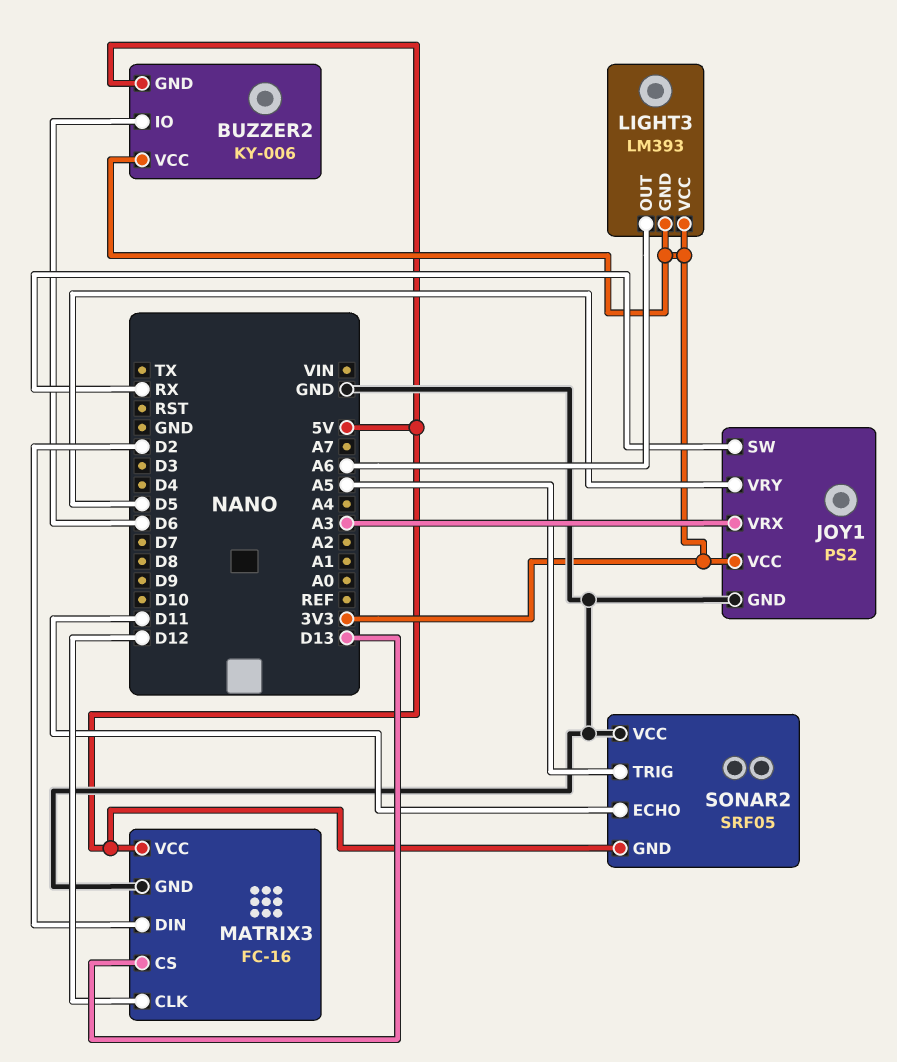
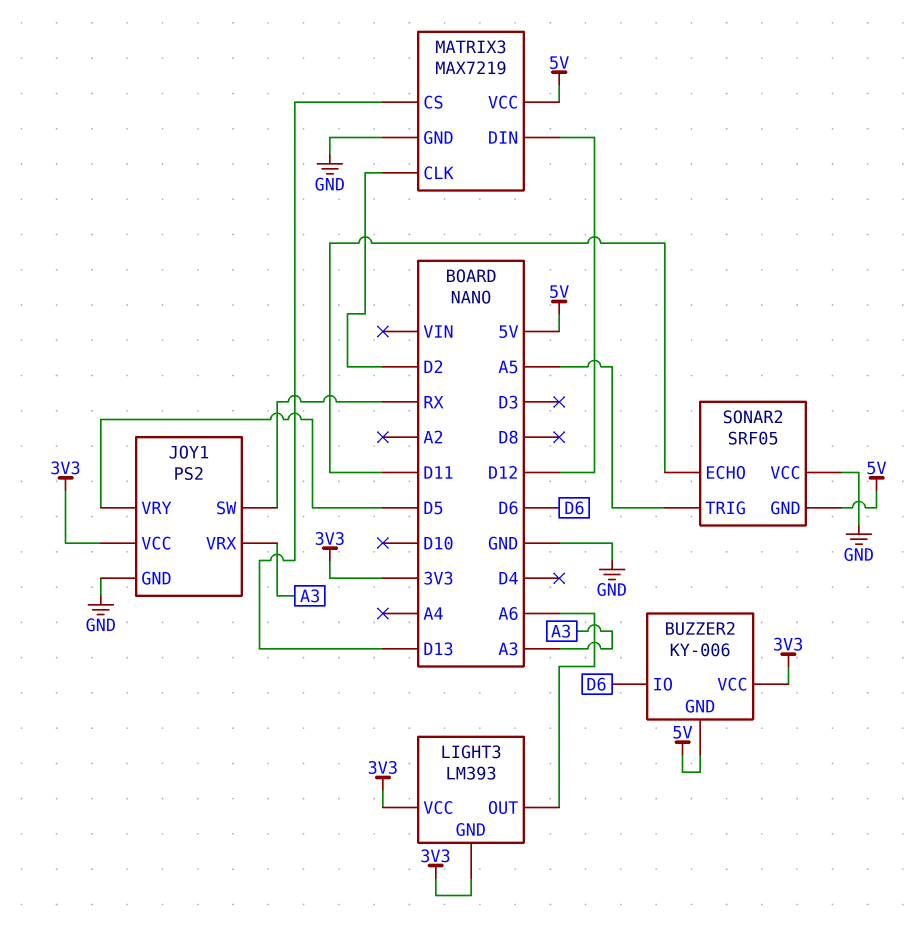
MATRIX3: FC-16 -> MAX7219
MATRIX3 pin CLK: D12 -> D2
MATRIX3 pin DIN: D2 -> D12

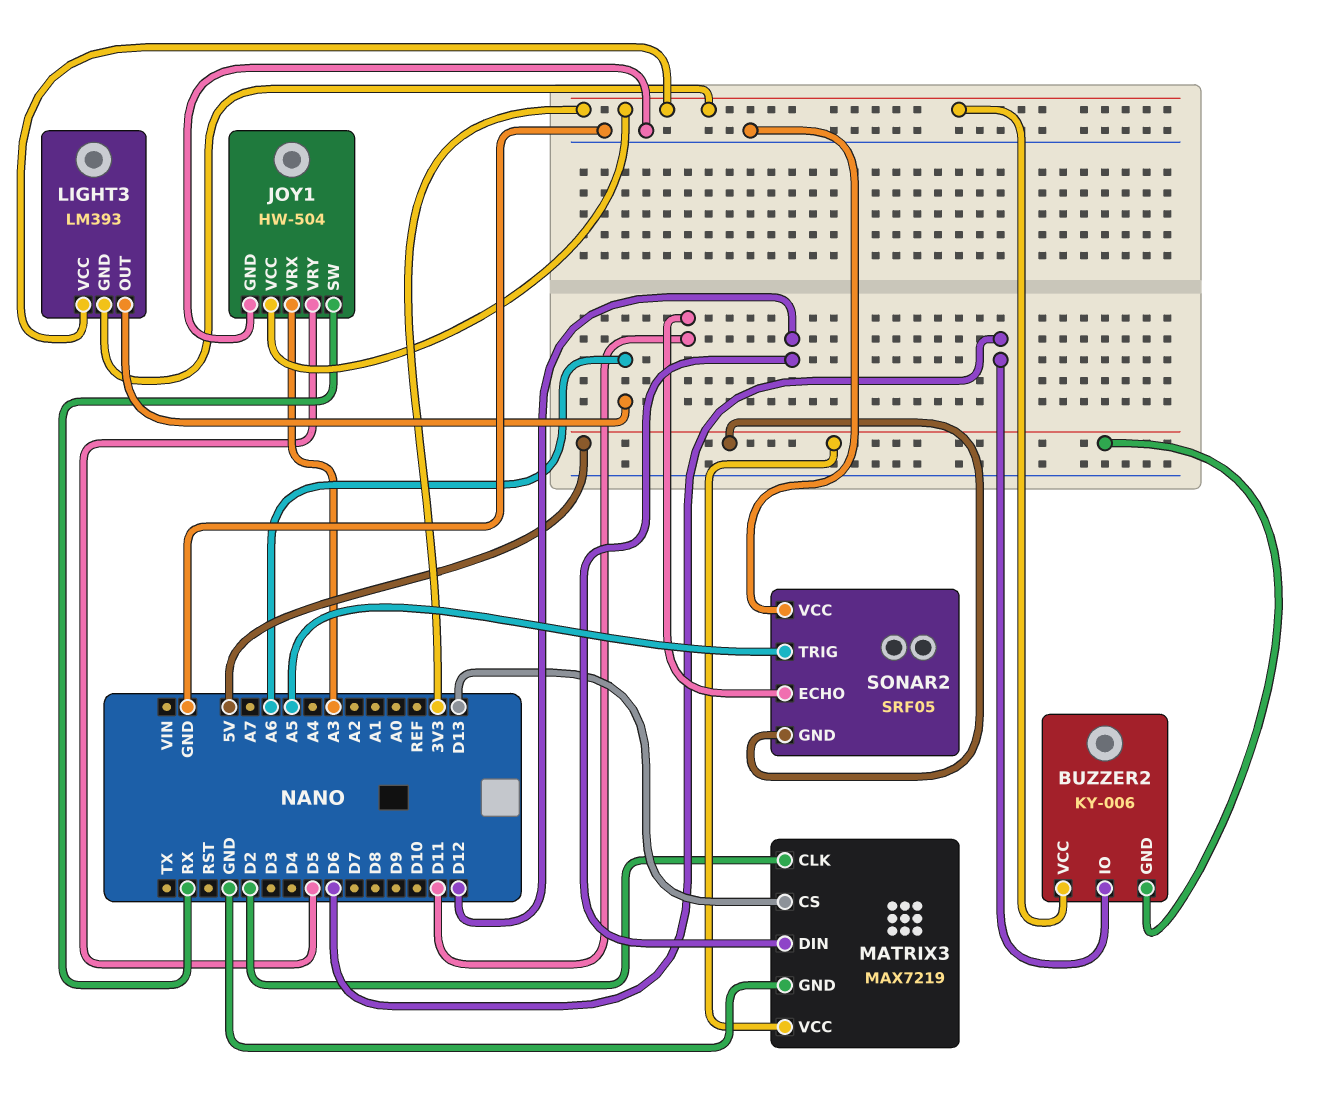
JOY1: PS2 -> HW-504

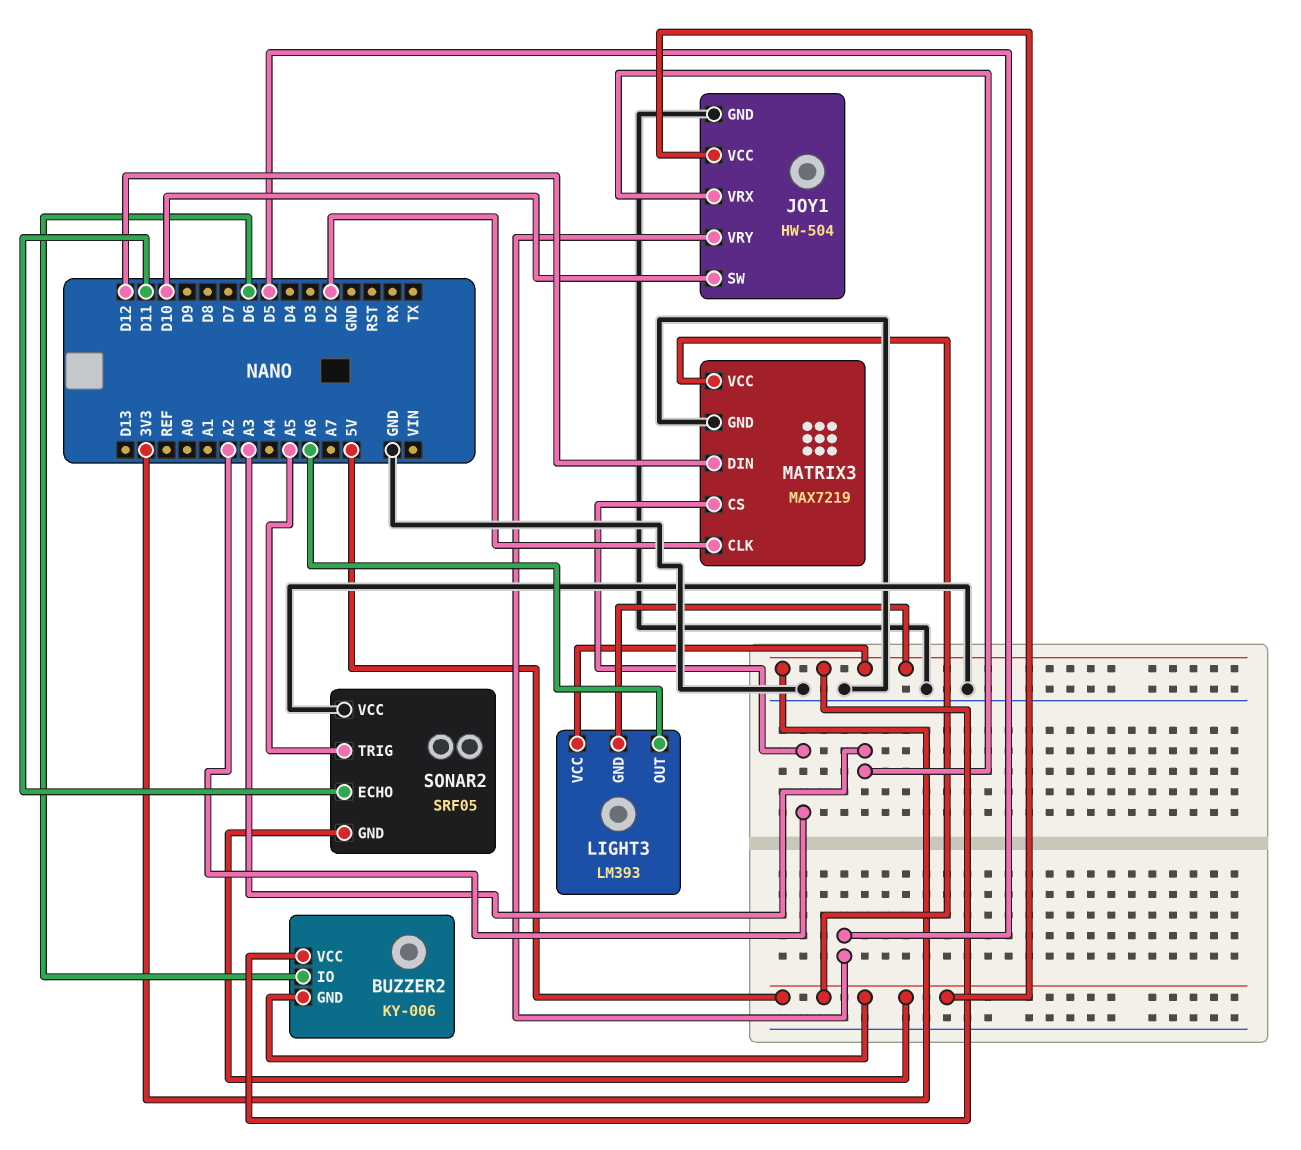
JOY1 pin SW: RX -> D10
JOY1 pin VCC: 3V3 -> 5V
MATRIX3 pin CS: D13 -> A2

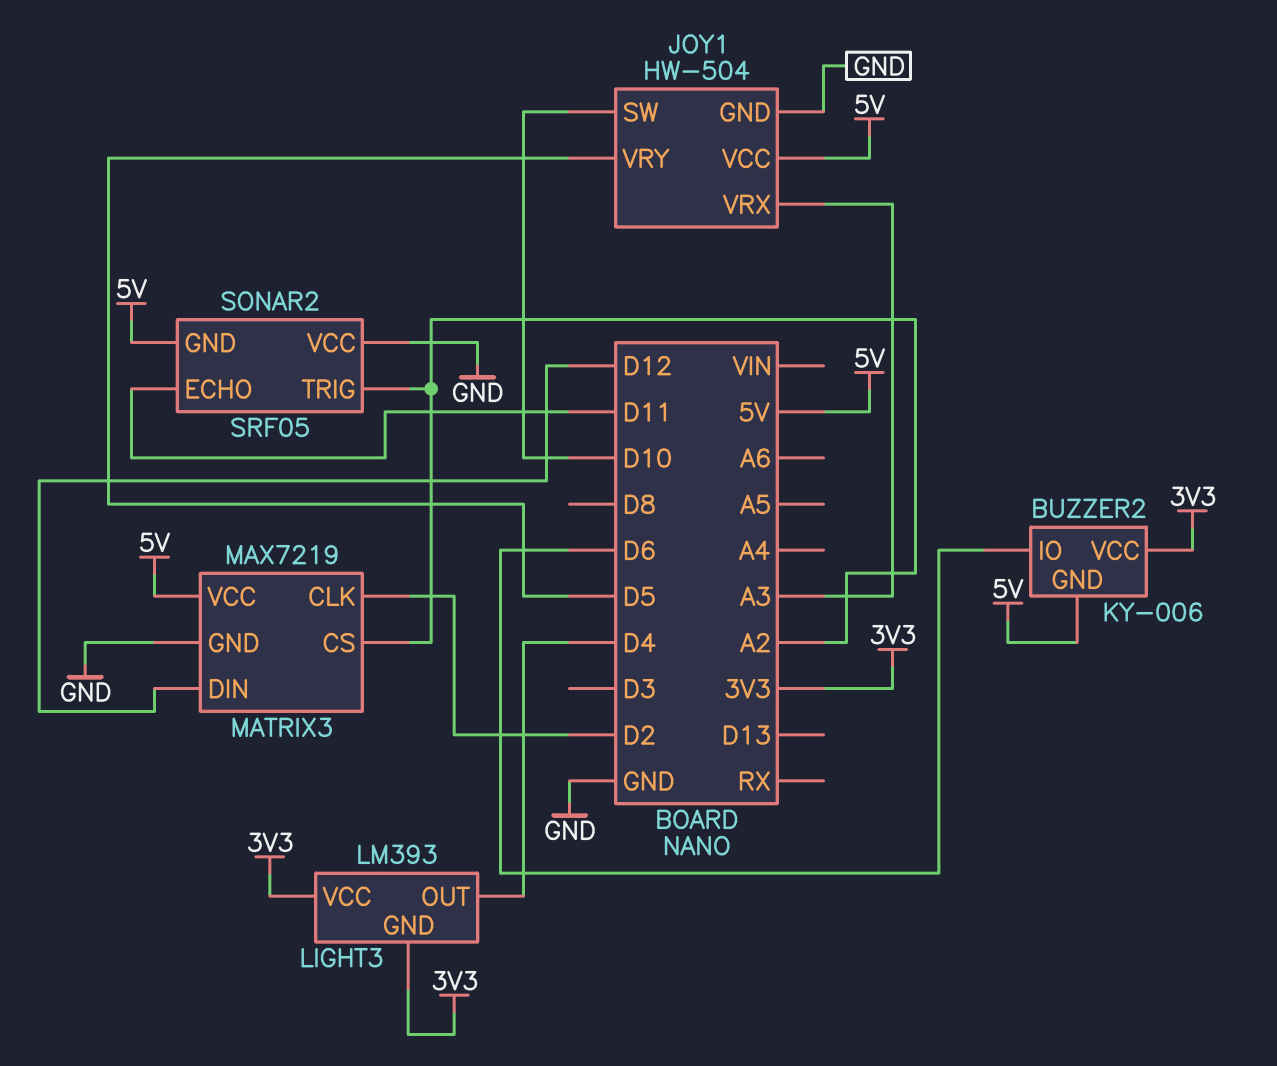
LIGHT3 pin OUT: A6 -> D4
SONAR2 pin TRIG: A5 -> A2

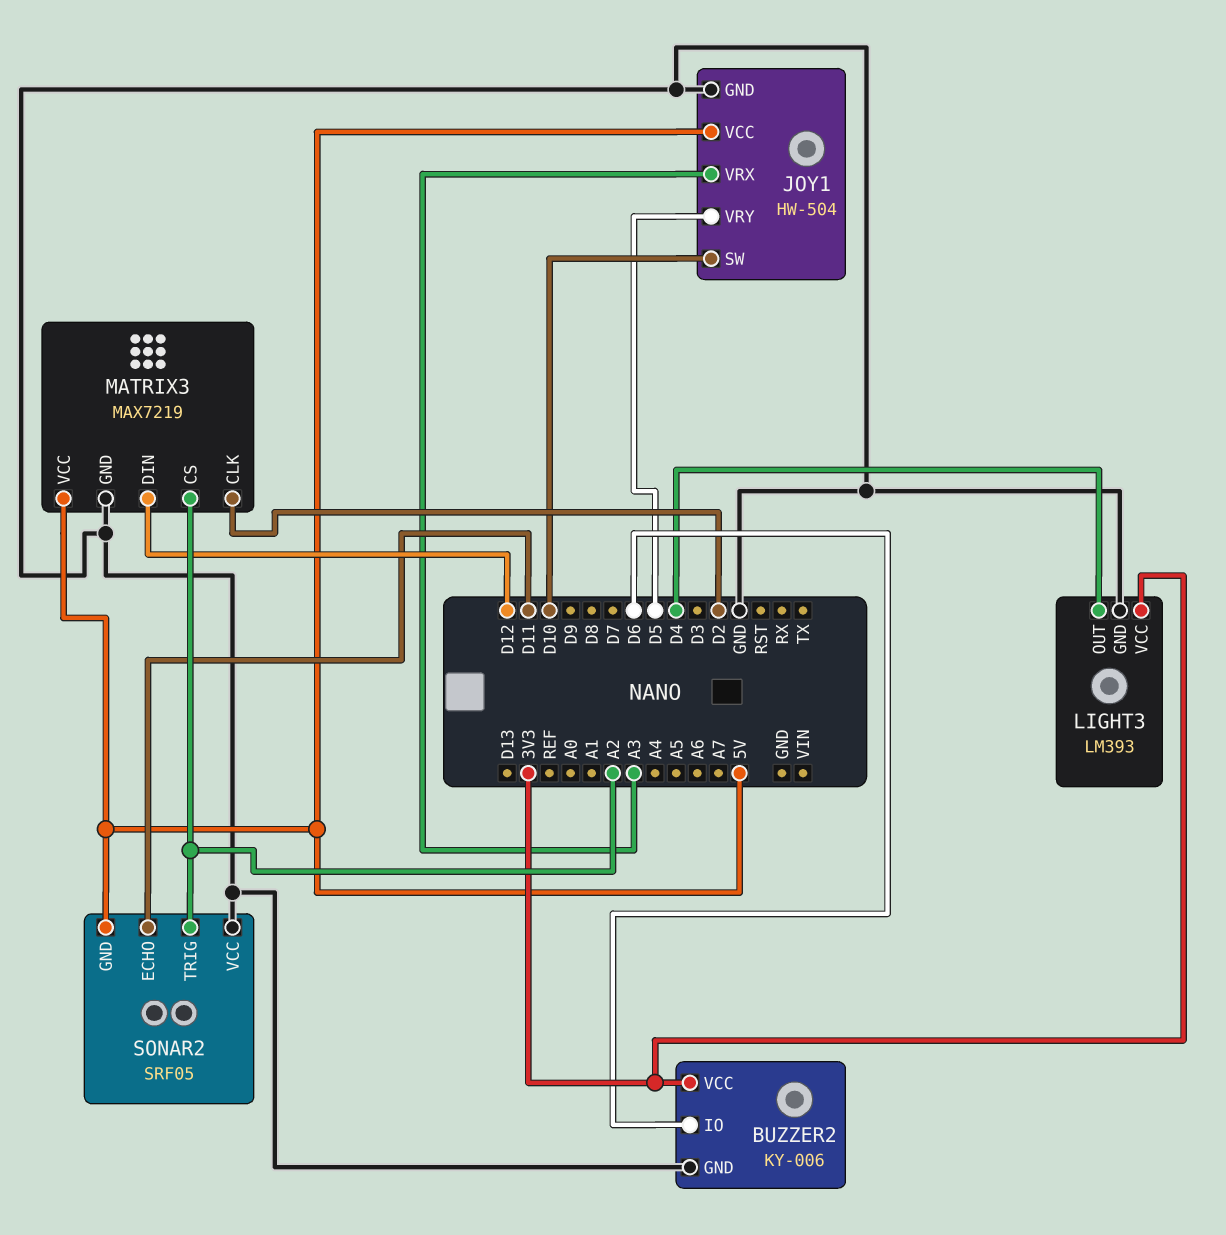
BUZZER2 pin GND: 5V -> GND
LIGHT3 pin GND: 3V3 -> GND

